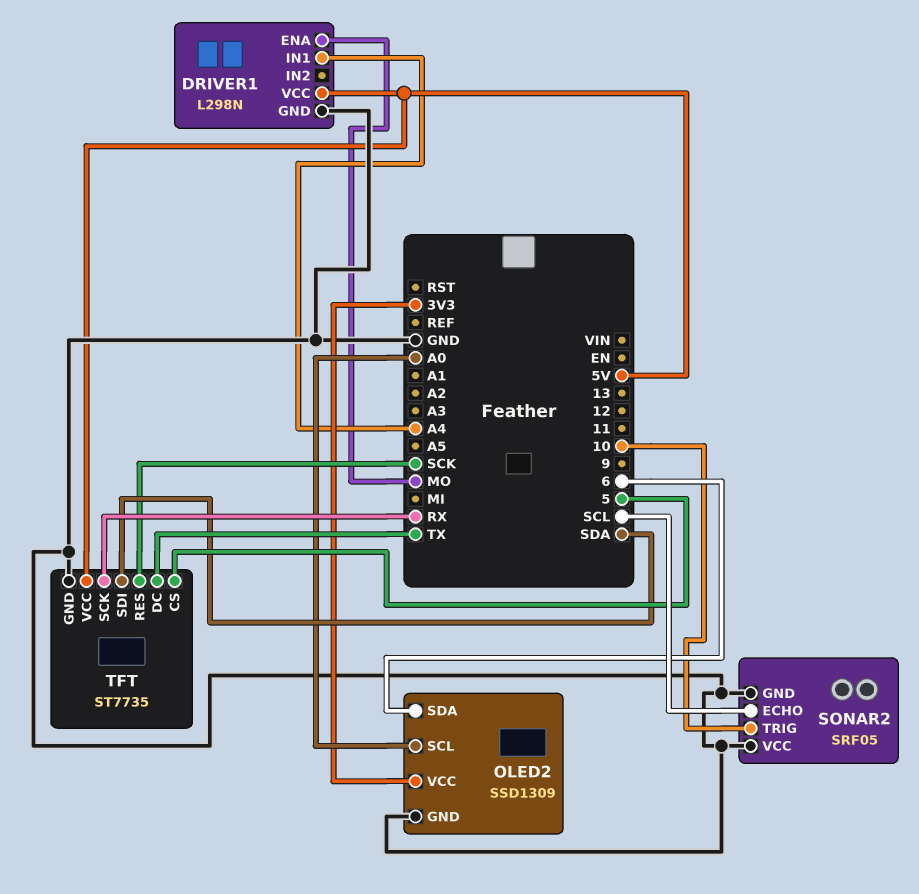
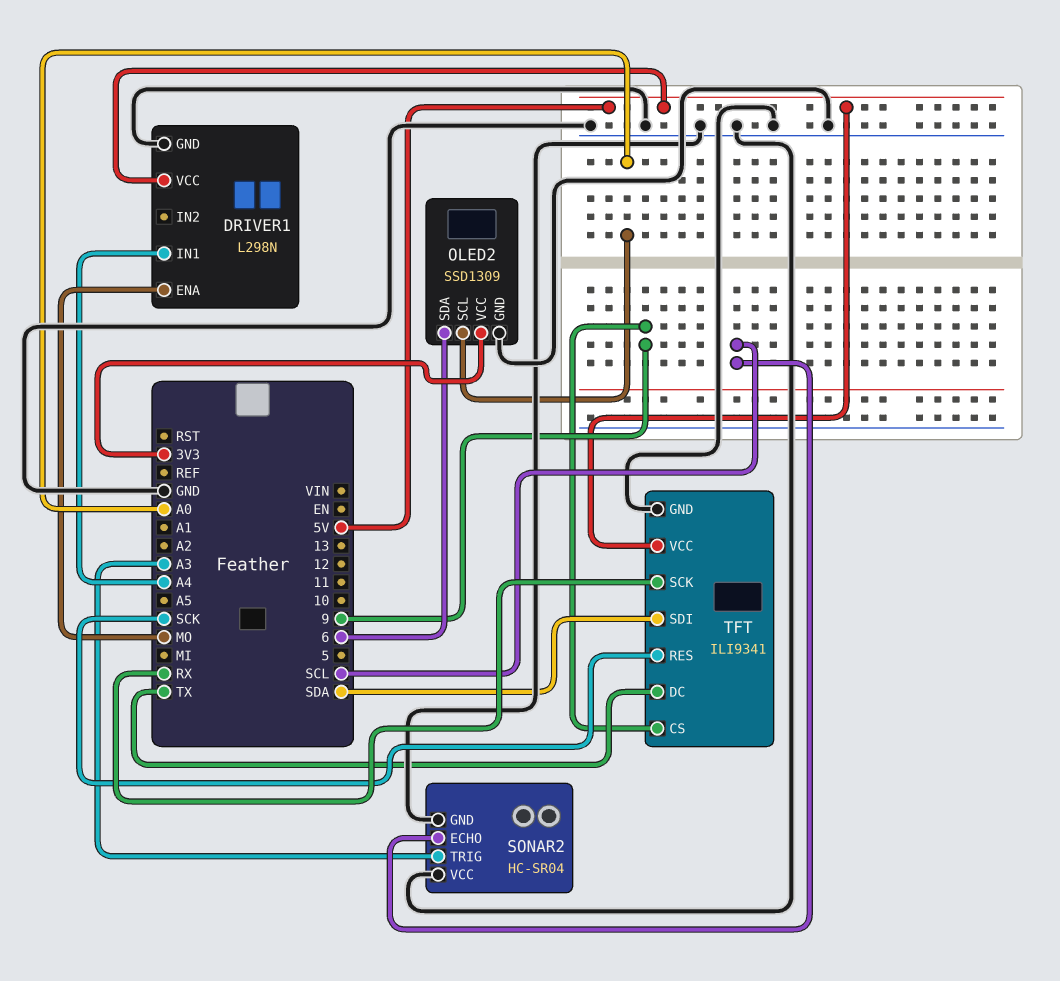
SONAR2: SRF05 -> HC-SR04
SONAR2 pin TRIG: 10 -> A3
TFT: ST7735 -> ILI9341
TFT pin CS: 5 -> 9

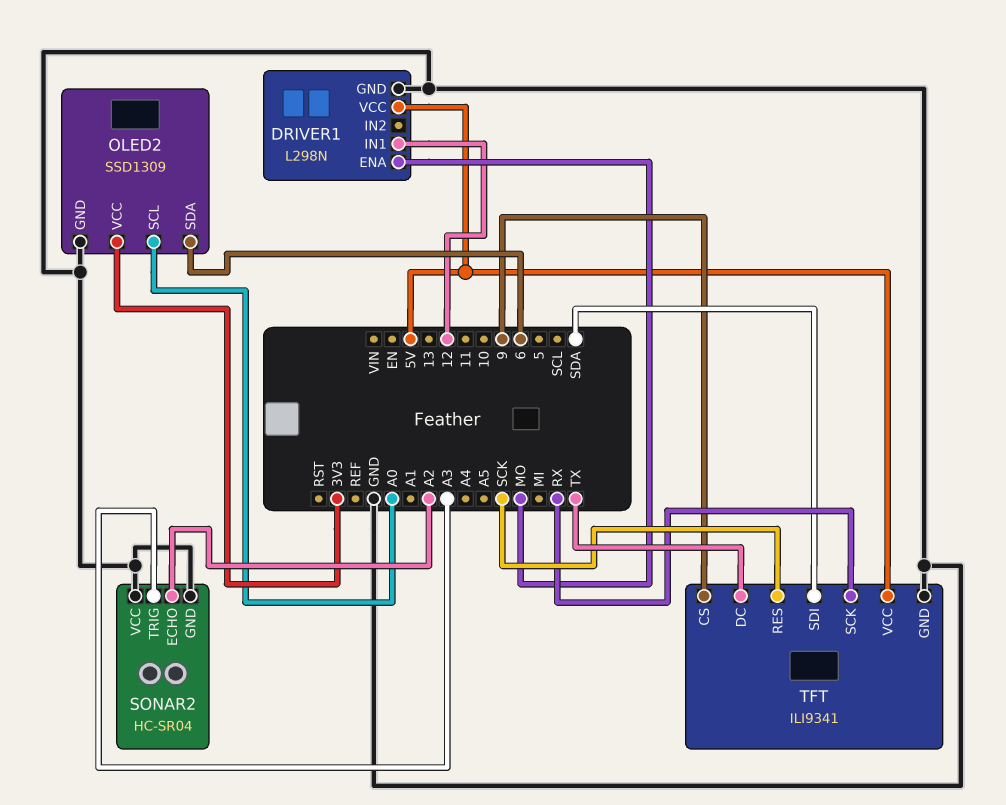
DRIVER1 pin IN1: A4 -> 12
SONAR2 pin ECHO: SCL -> A2

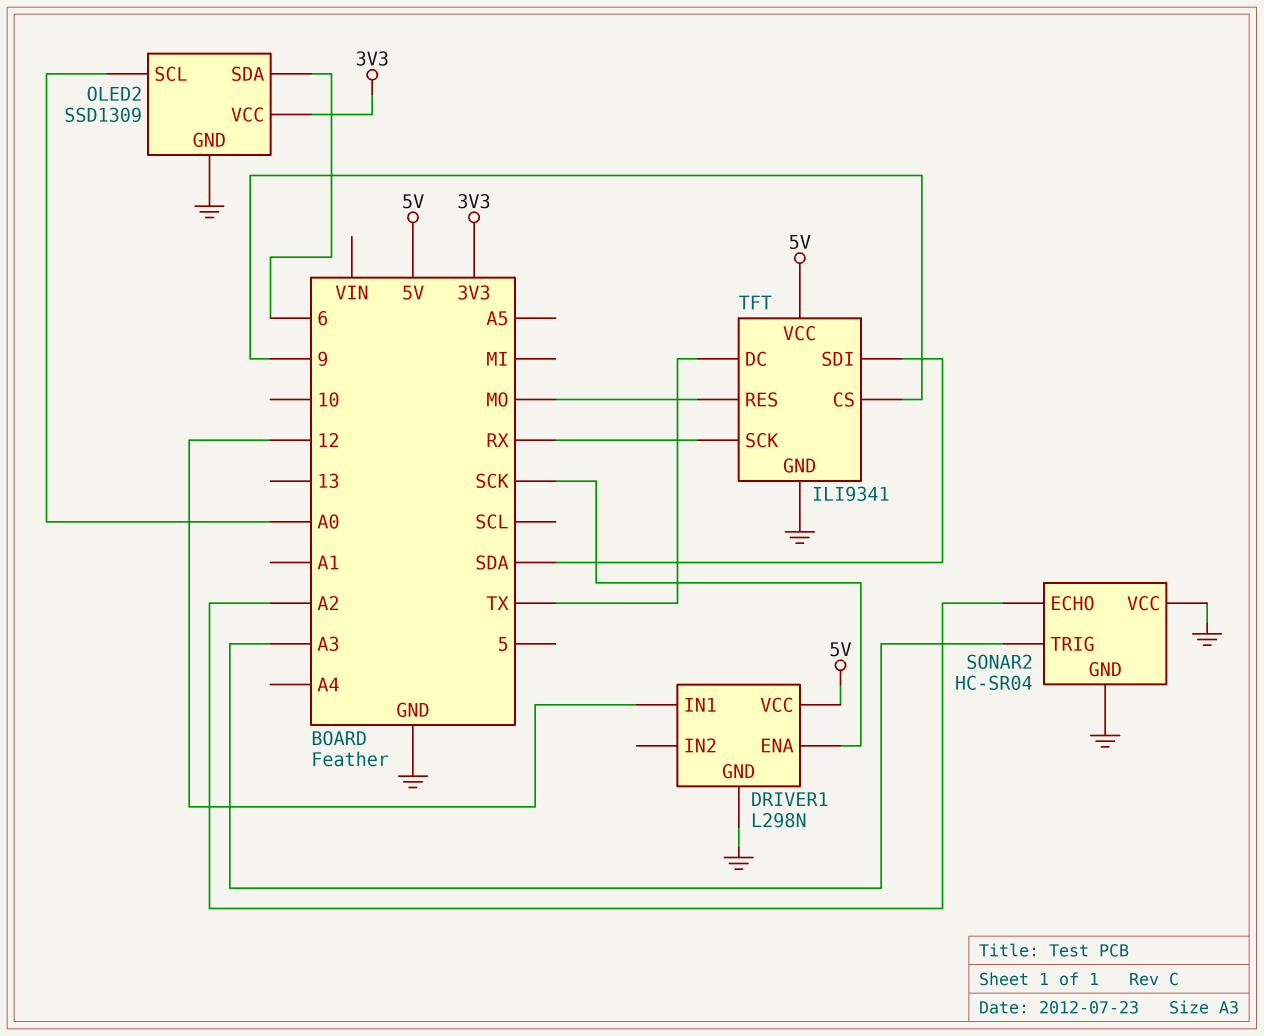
DRIVER1 pin ENA: MO -> SCK
TFT pin RES: SCK -> MO

